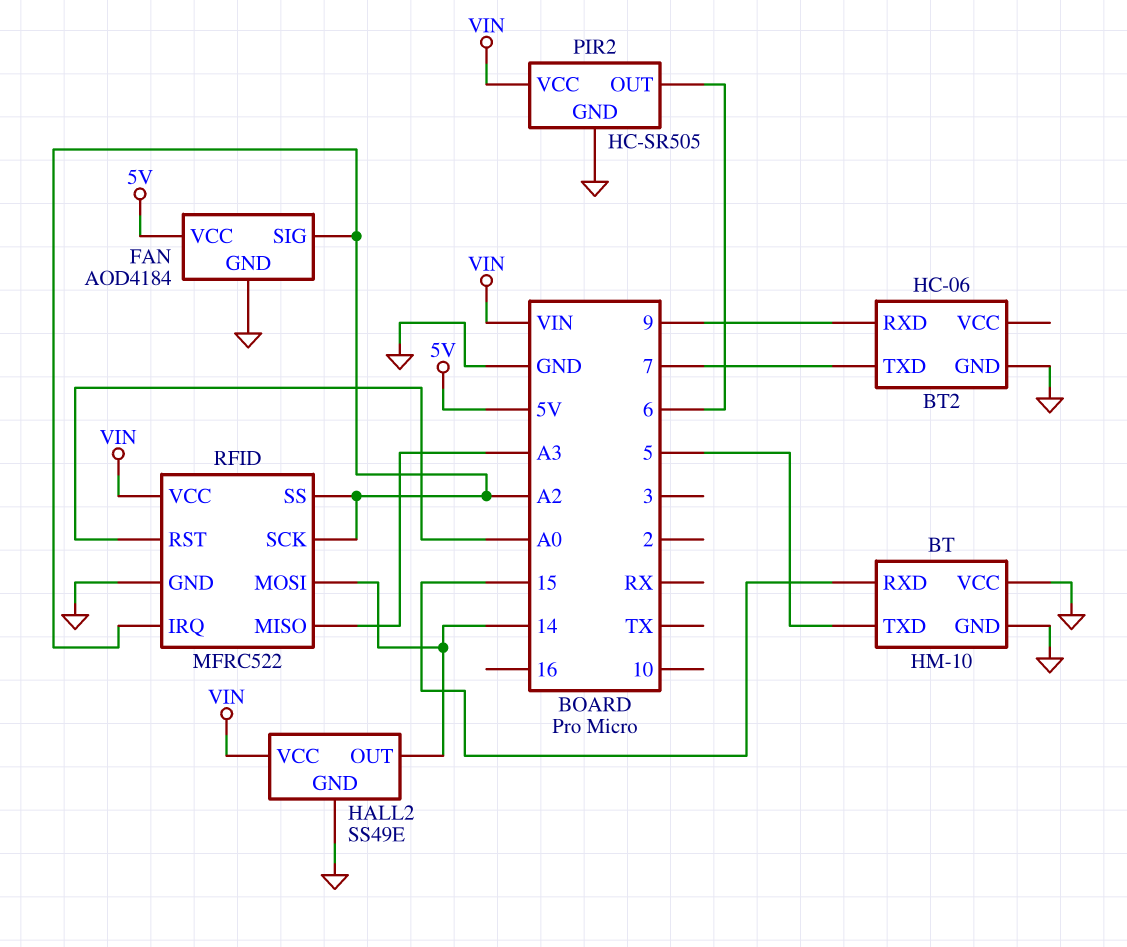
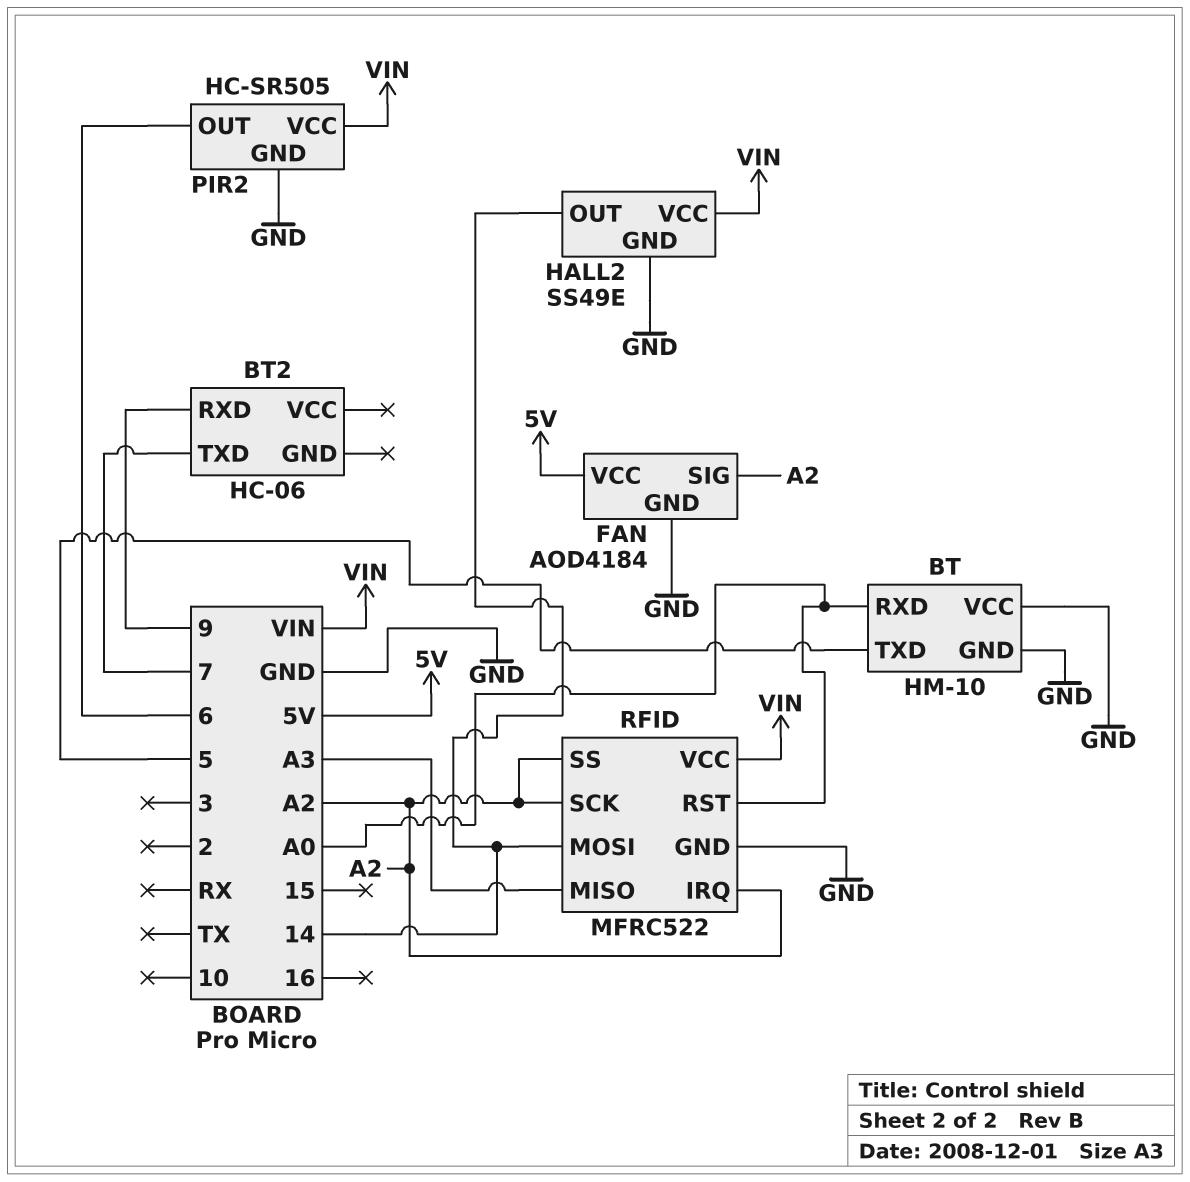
BT pin RXD: 15 -> A0
BT2 pin GND: GND -> none

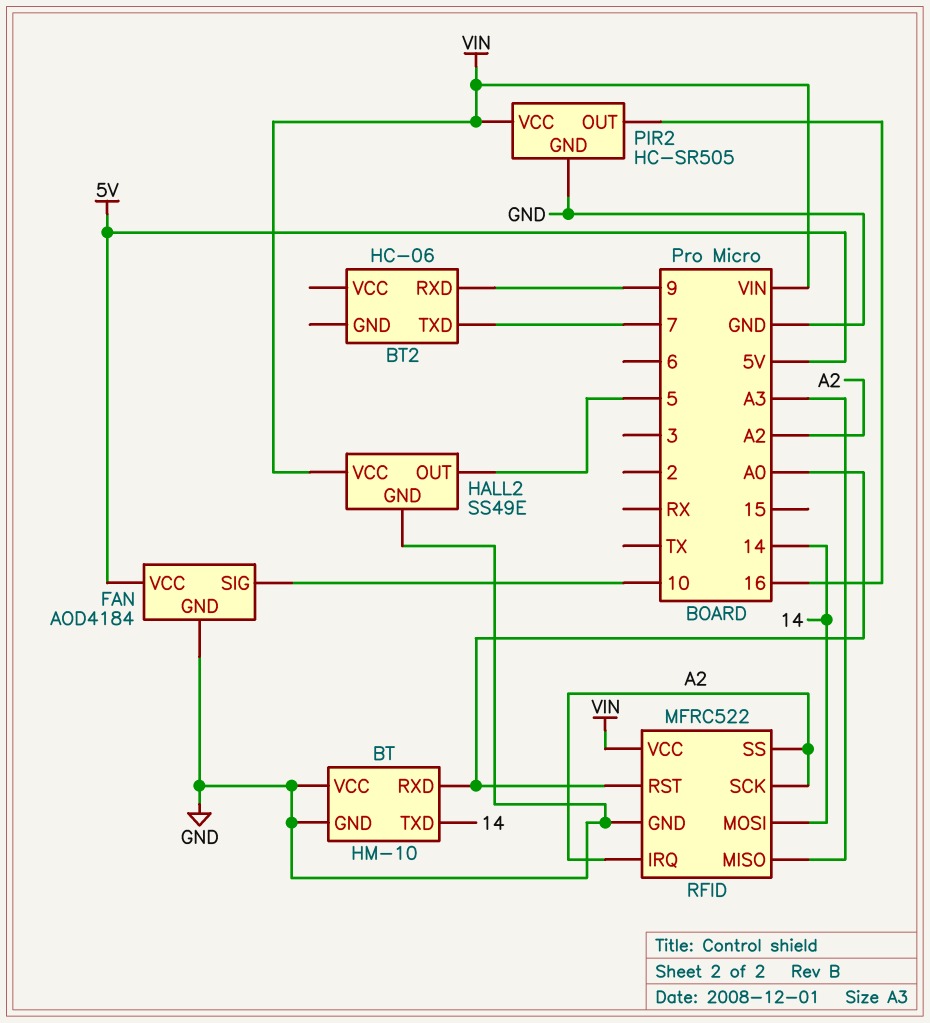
BT pin TXD: 5 -> 14
FAN pin SIG: A2 -> 10
HALL2 pin OUT: 14 -> 5
PIR2 pin OUT: 6 -> 16

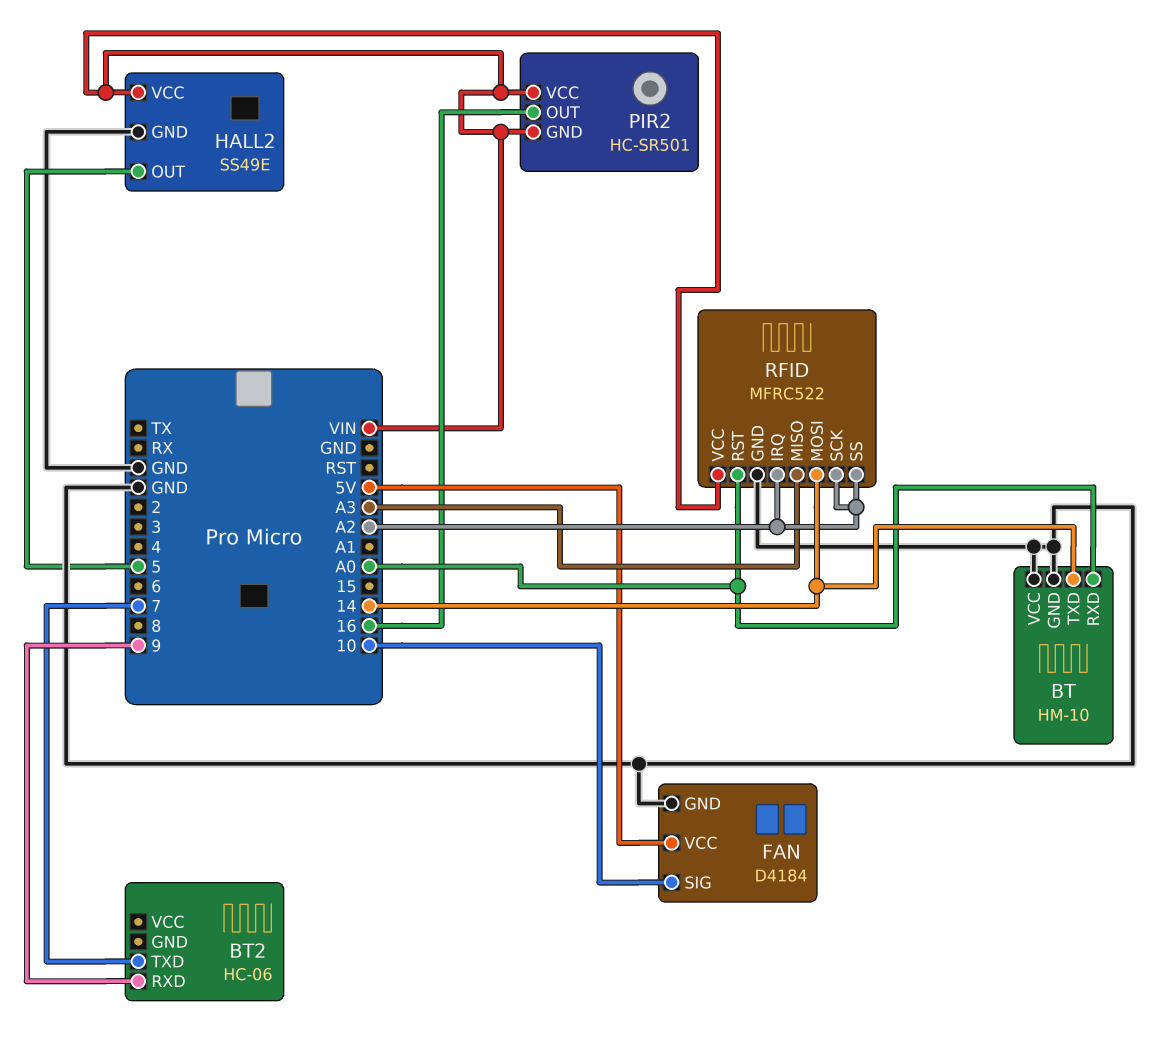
FAN: AOD4184 -> D4184
PIR2: HC-SR505 -> HC-SR501
PIR2 pin GND: GND -> VIN

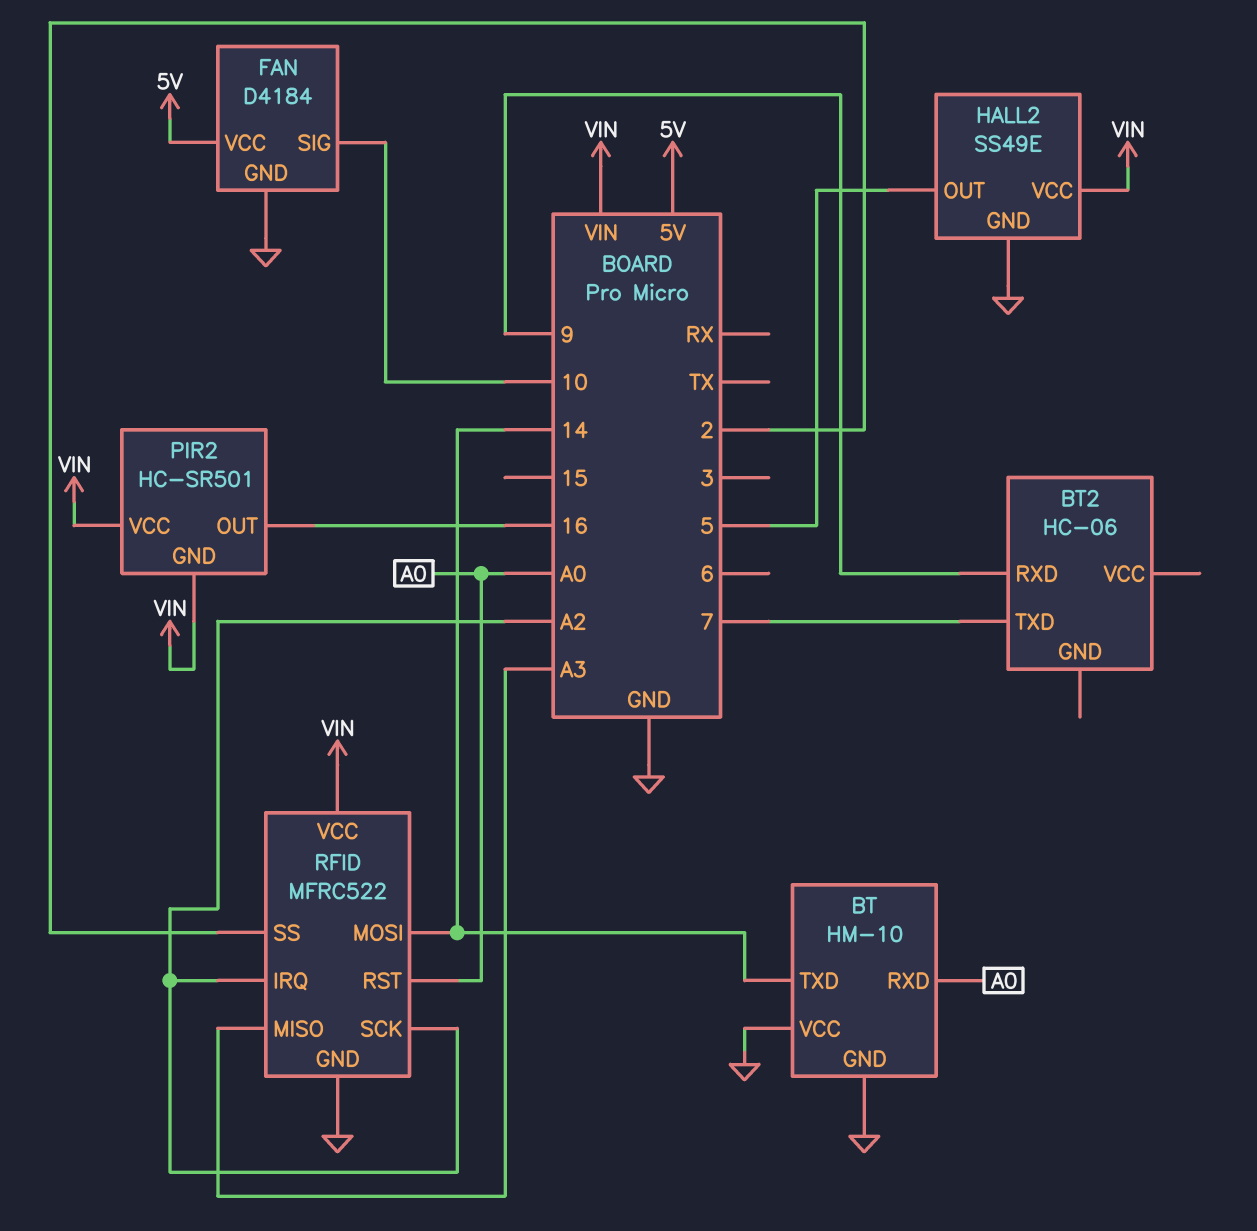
RFID pin SS: A2 -> 2

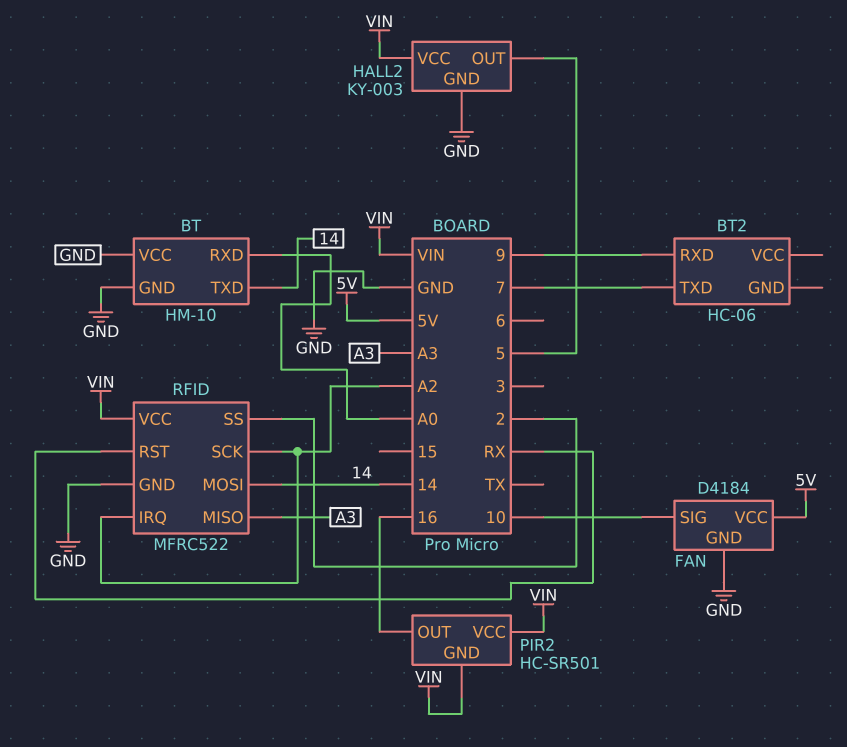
HALL2: SS49E -> KY-003
RFID pin RST: A0 -> RX

